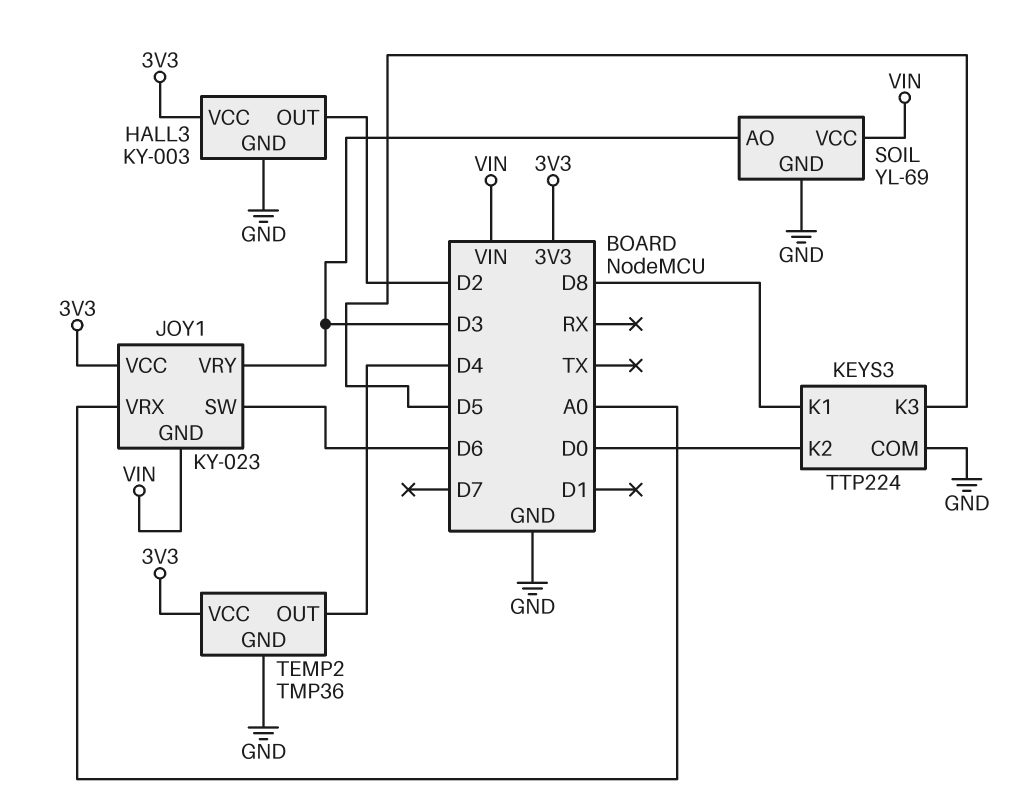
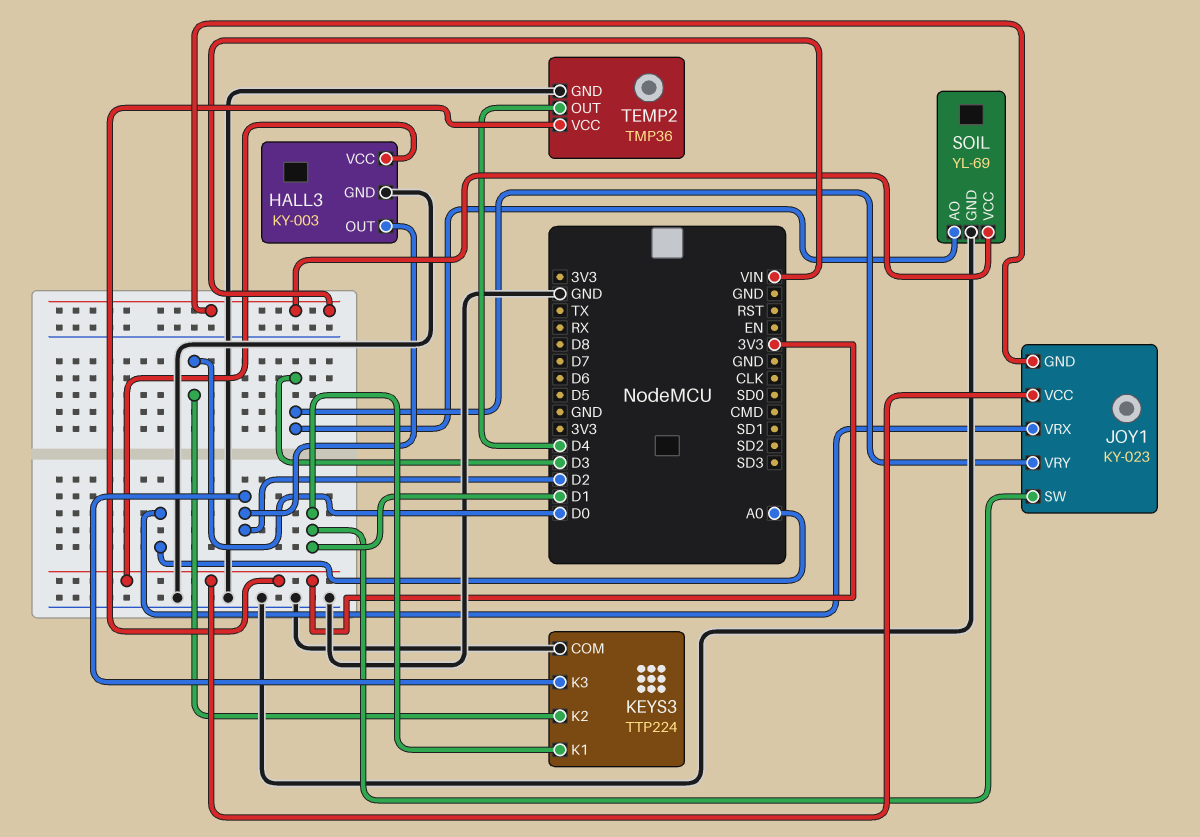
JOY1 pin SW: D6 -> D1
KEYS3 pin K1: D8 -> D1
KEYS3 pin K3: D5 -> D2

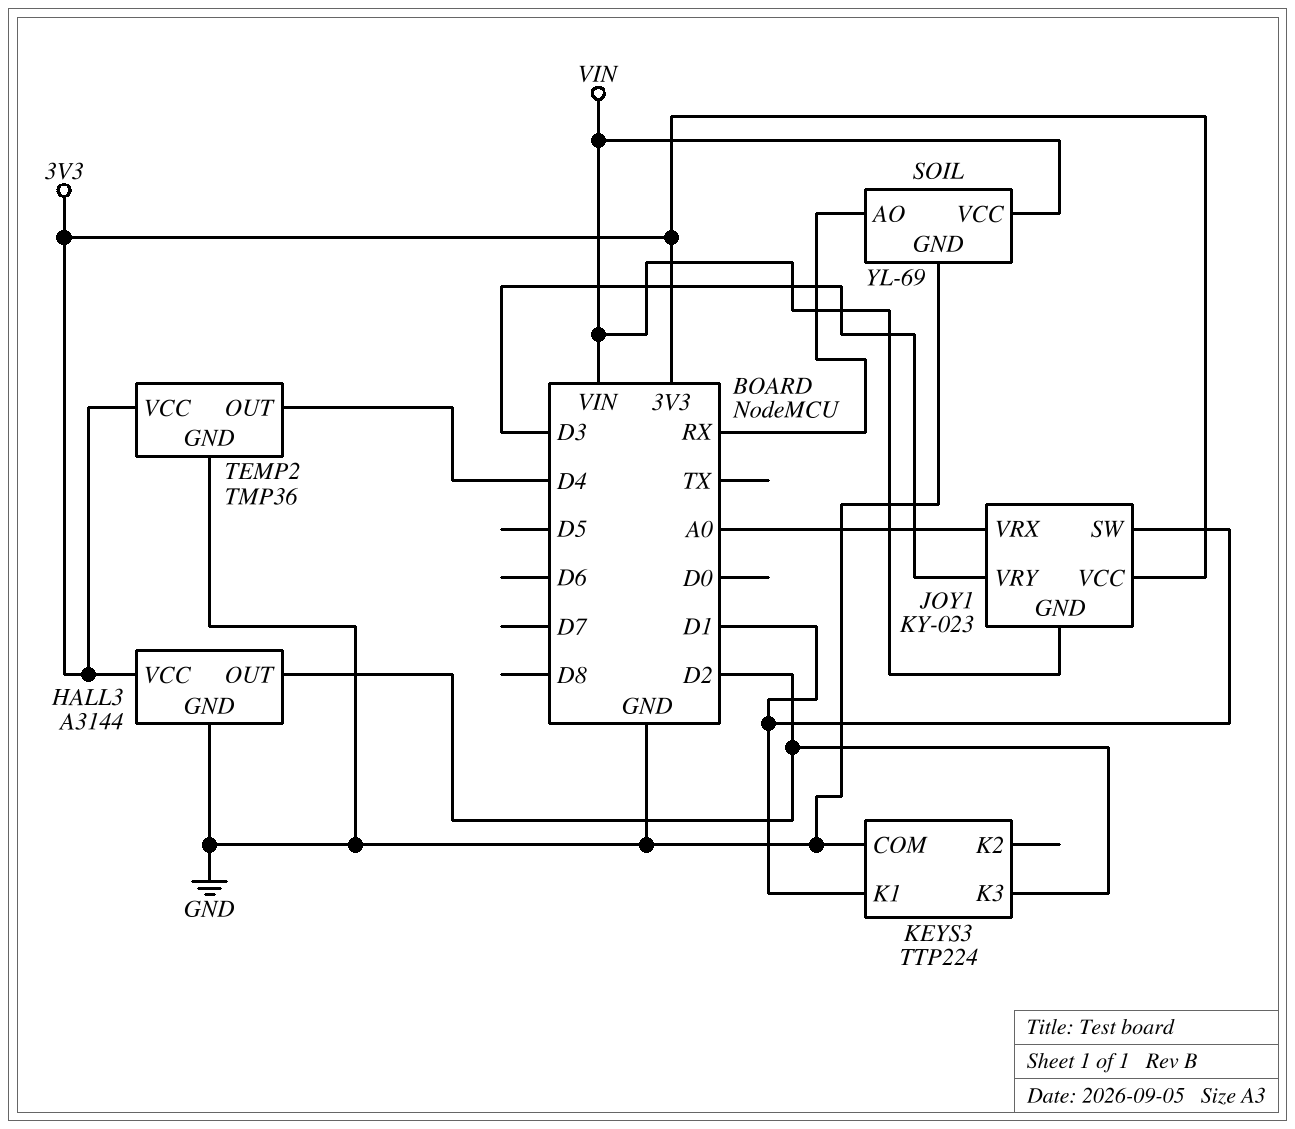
HALL3: KY-003 -> A3144
KEYS3 pin K2: D0 -> none
SOIL pin AO: D3 -> RX

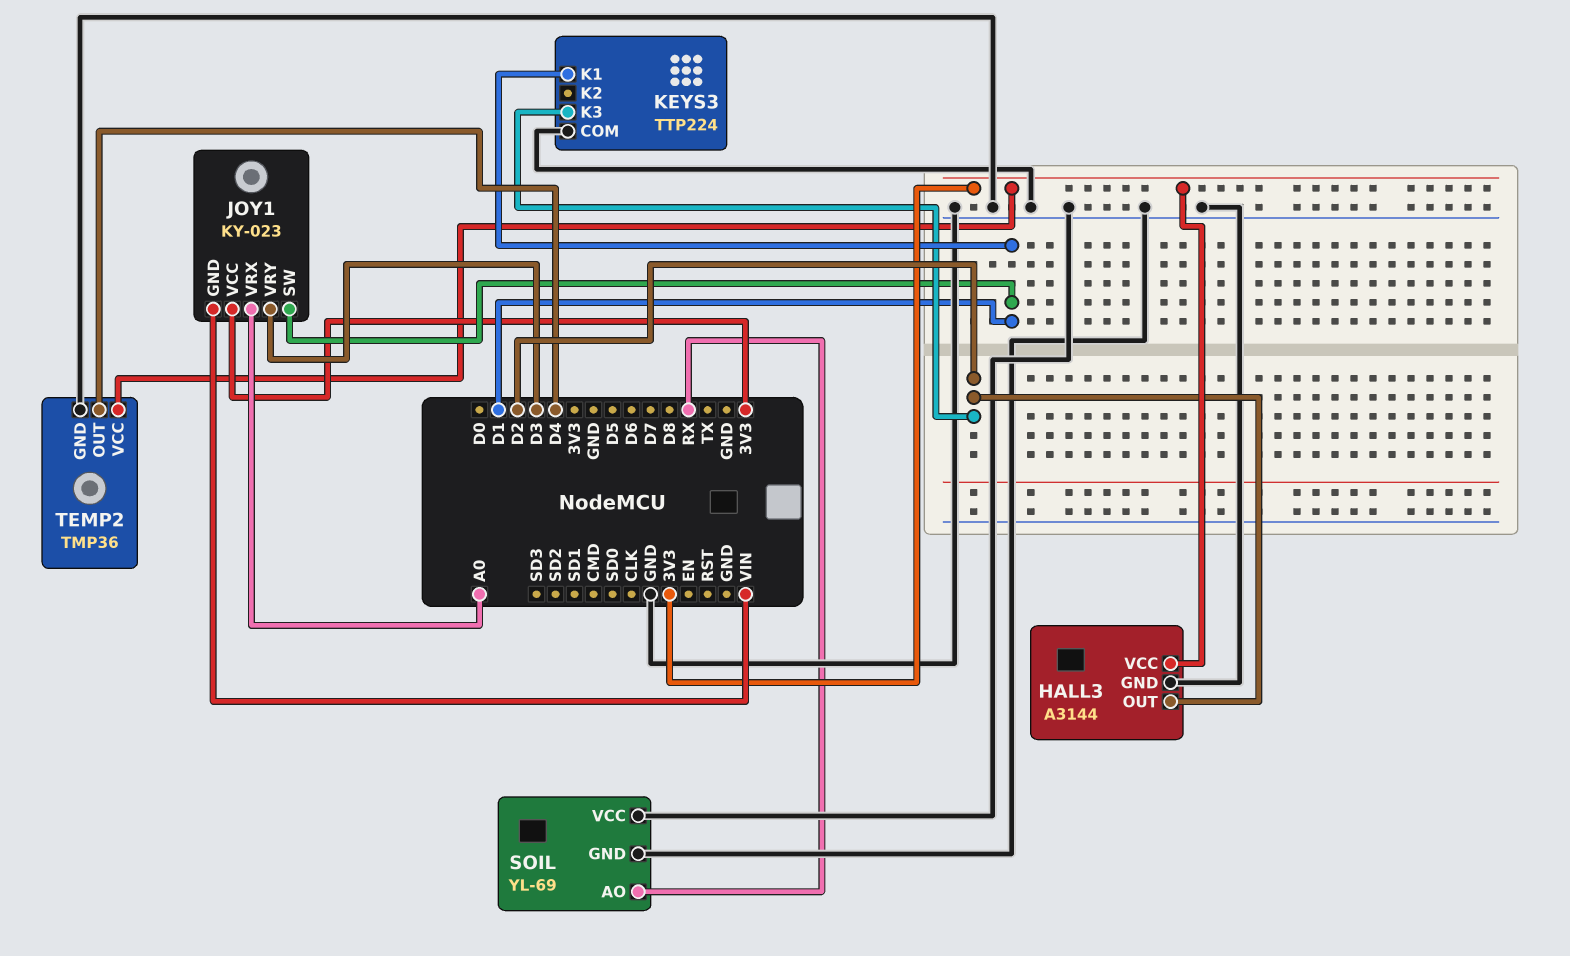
SOIL pin VCC: VIN -> GND

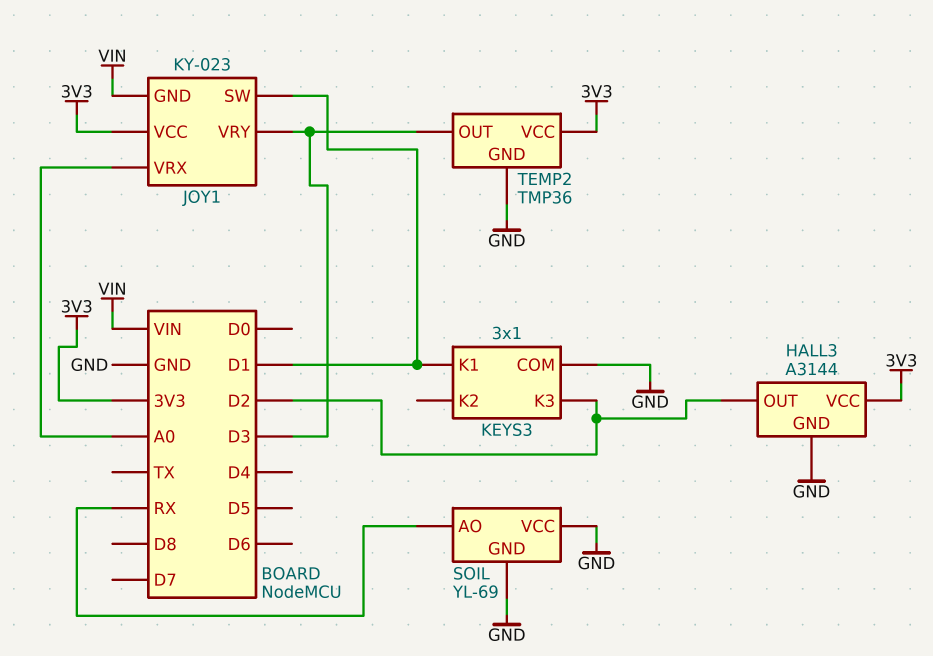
KEYS3: TTP224 -> 3x1
TEMP2 pin OUT: D4 -> D3

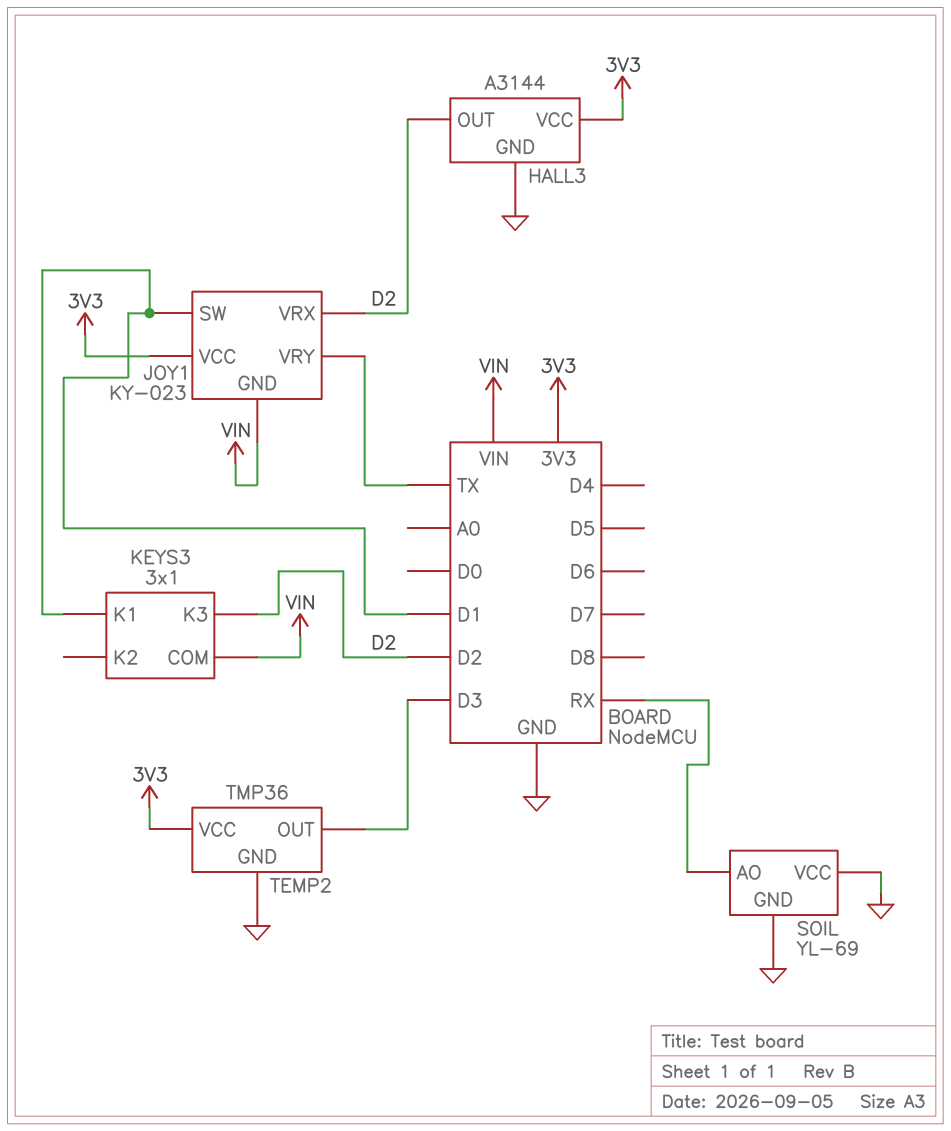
JOY1 pin VRX: A0 -> D2
JOY1 pin VRY: D3 -> TX
KEYS3 pin COM: GND -> VIN

